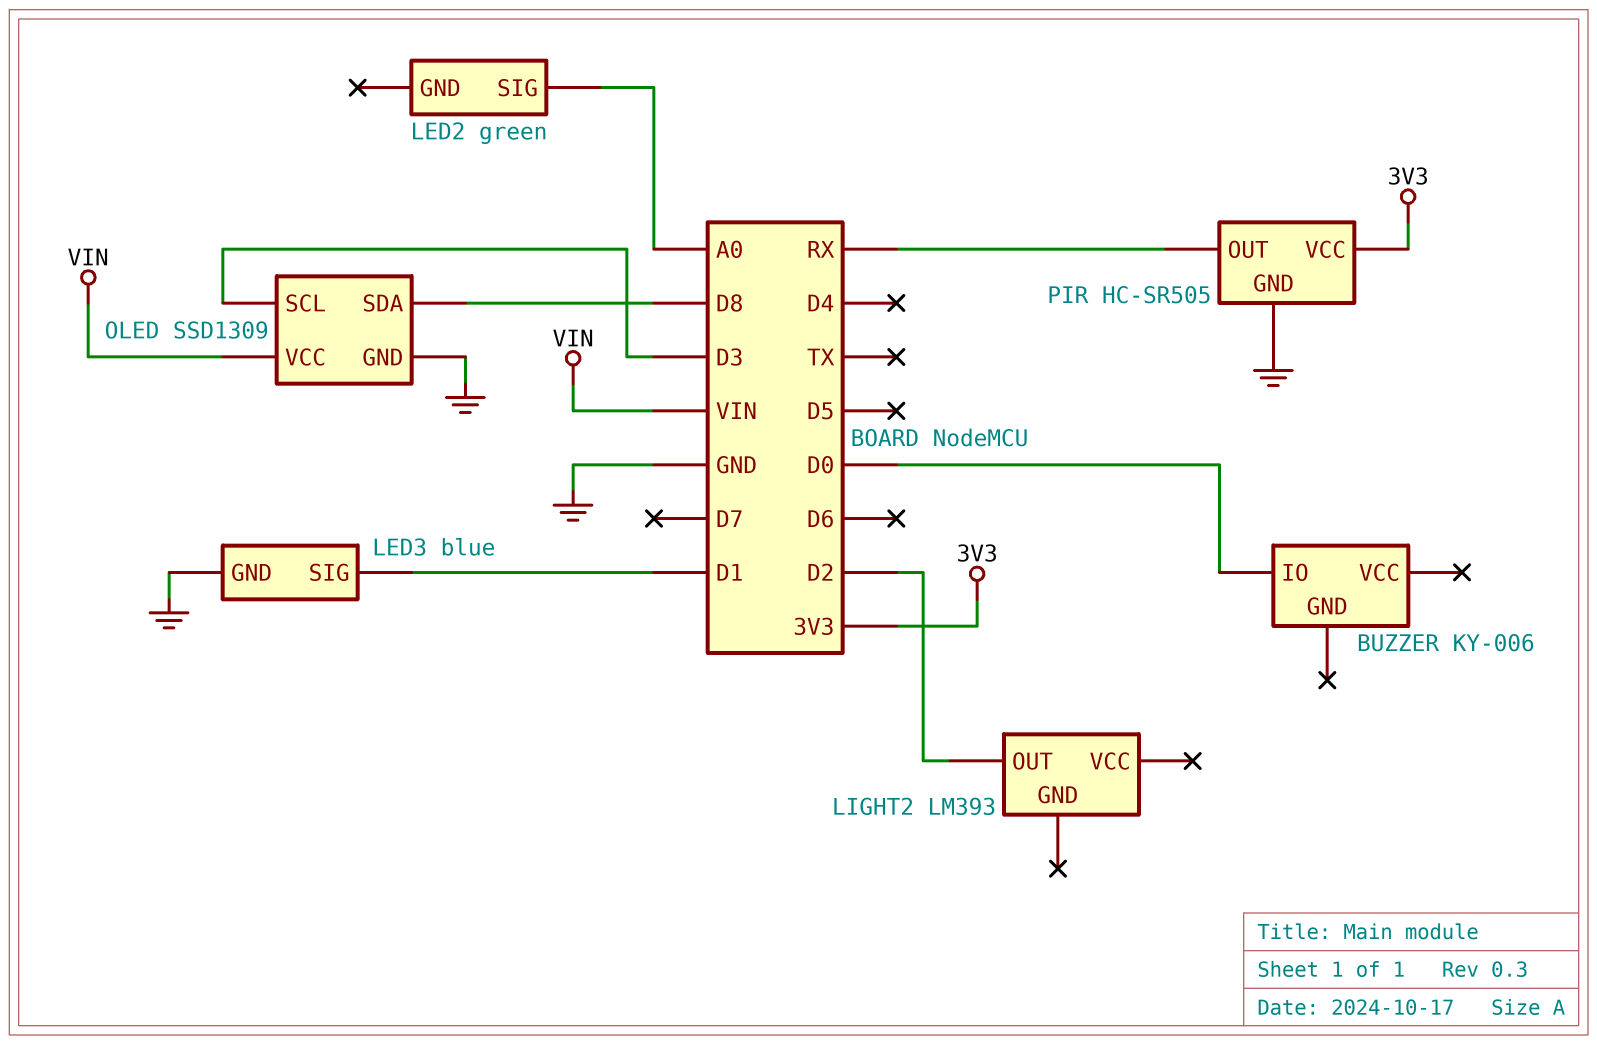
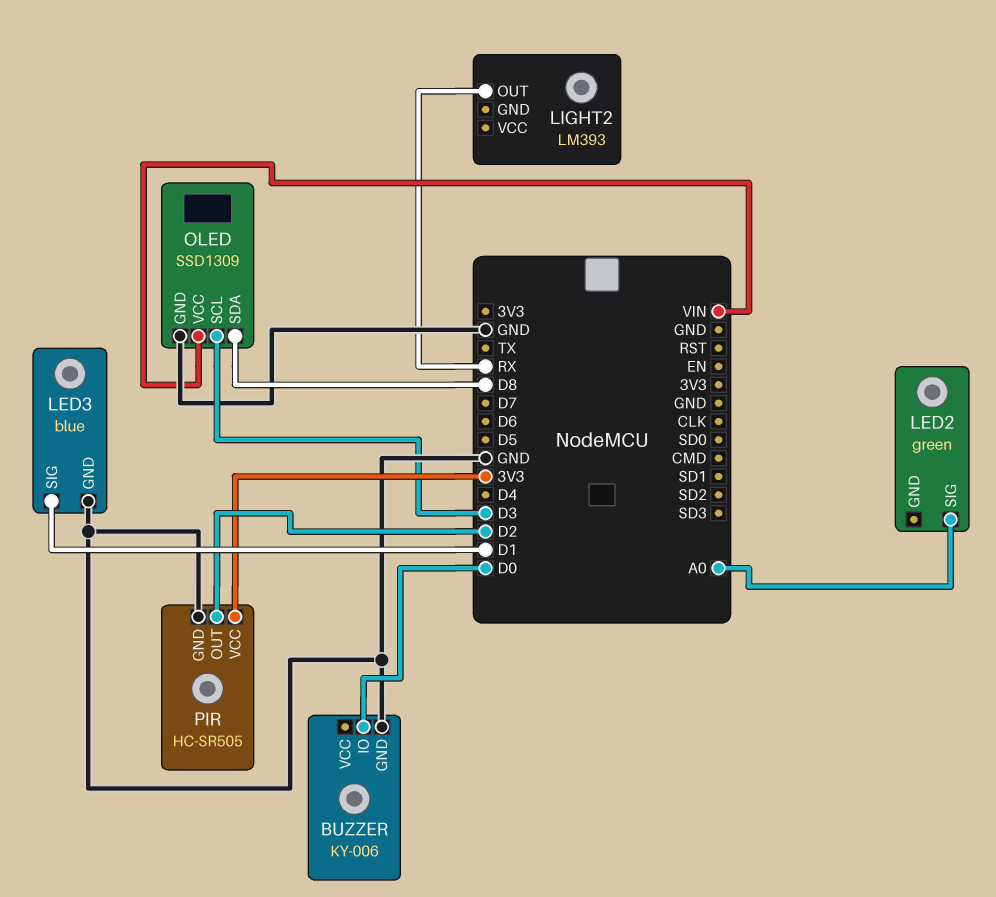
BUZZER pin GND: none -> GND
LIGHT2 pin OUT: D2 -> RX
PIR pin OUT: RX -> D2

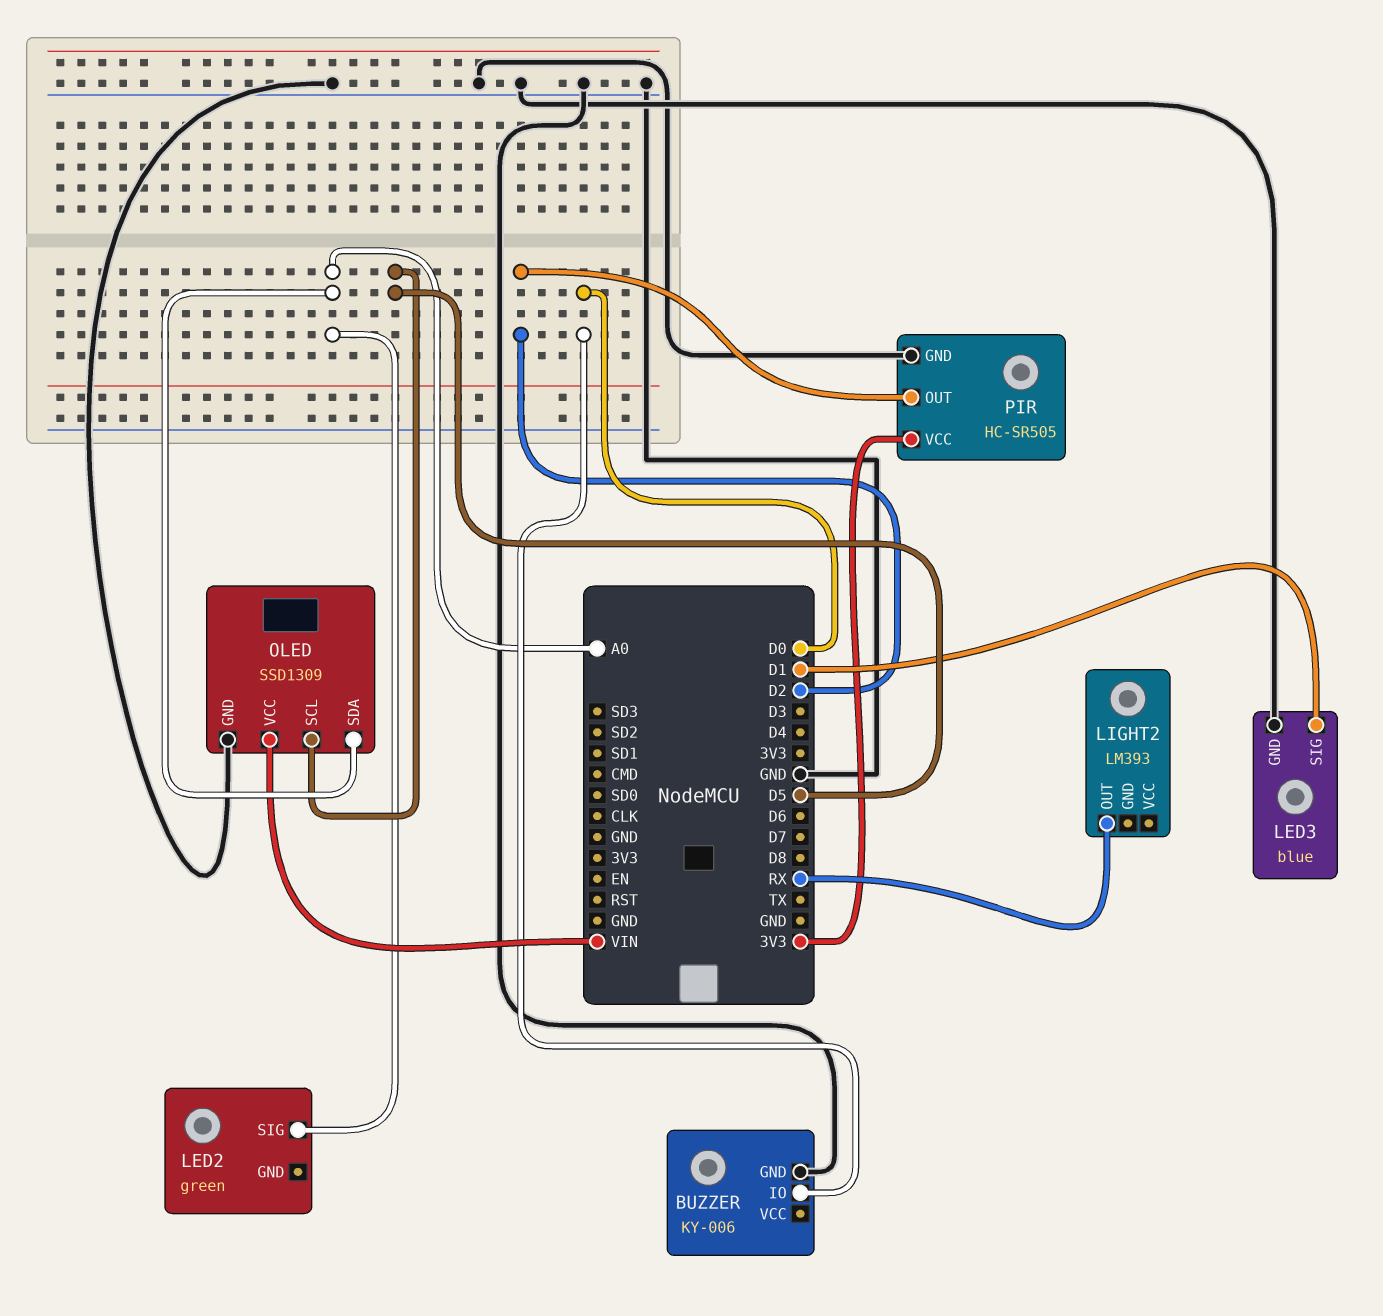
OLED pin SCL: D3 -> D5
OLED pin SDA: D8 -> A0

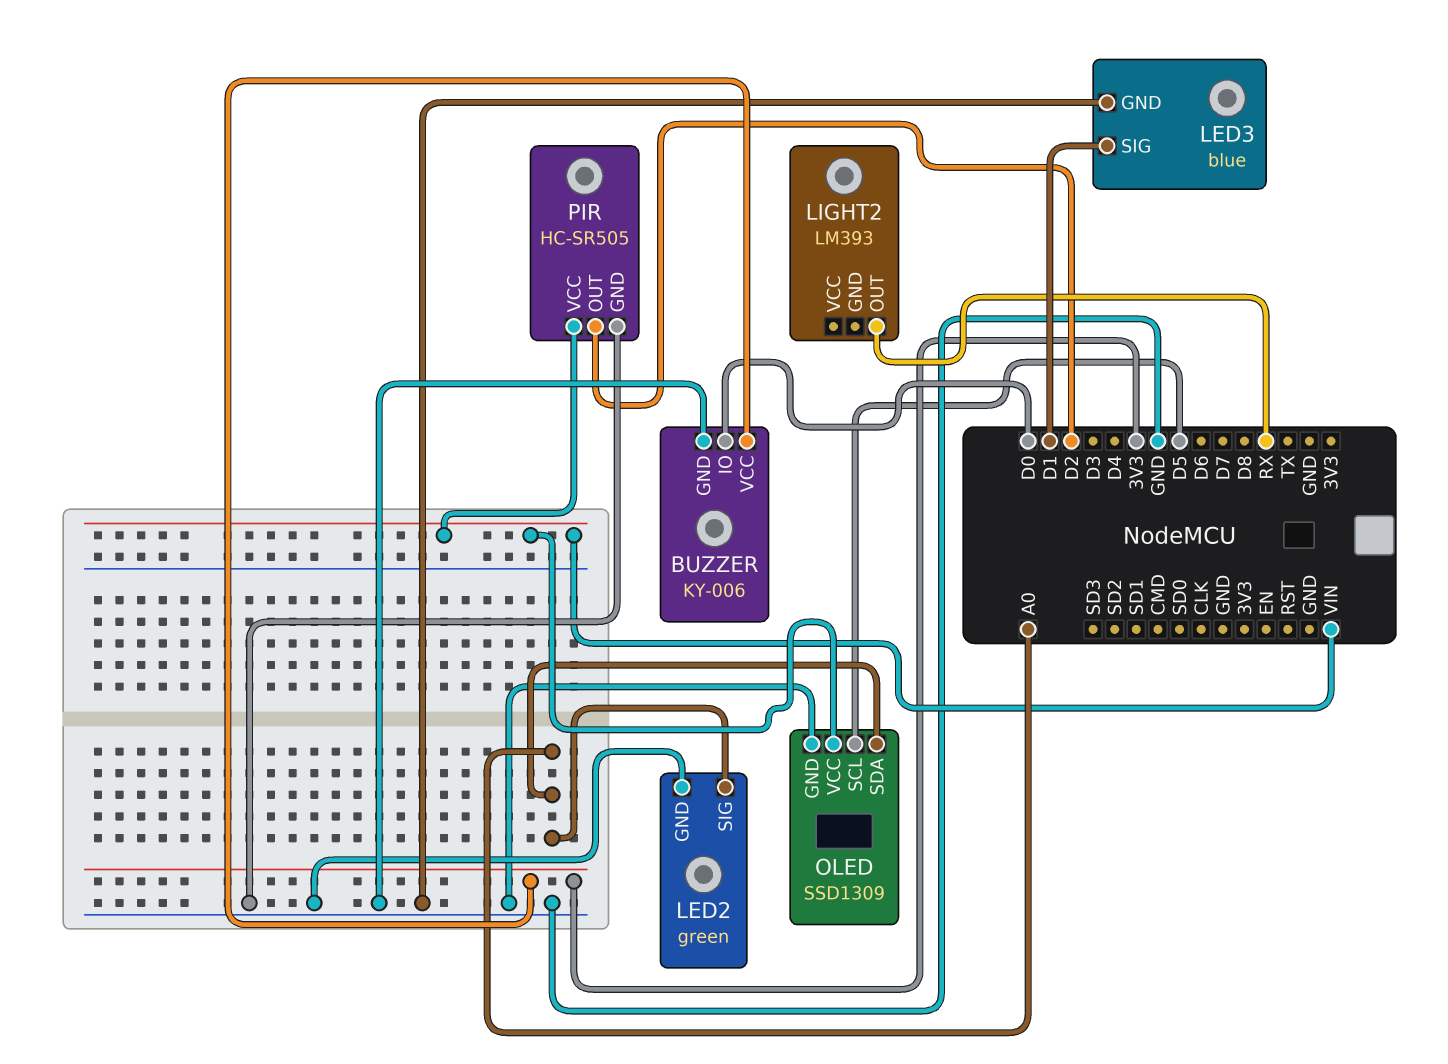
BUZZER pin VCC: none -> 3V3
LED2 pin GND: none -> GND
PIR pin VCC: 3V3 -> VIN

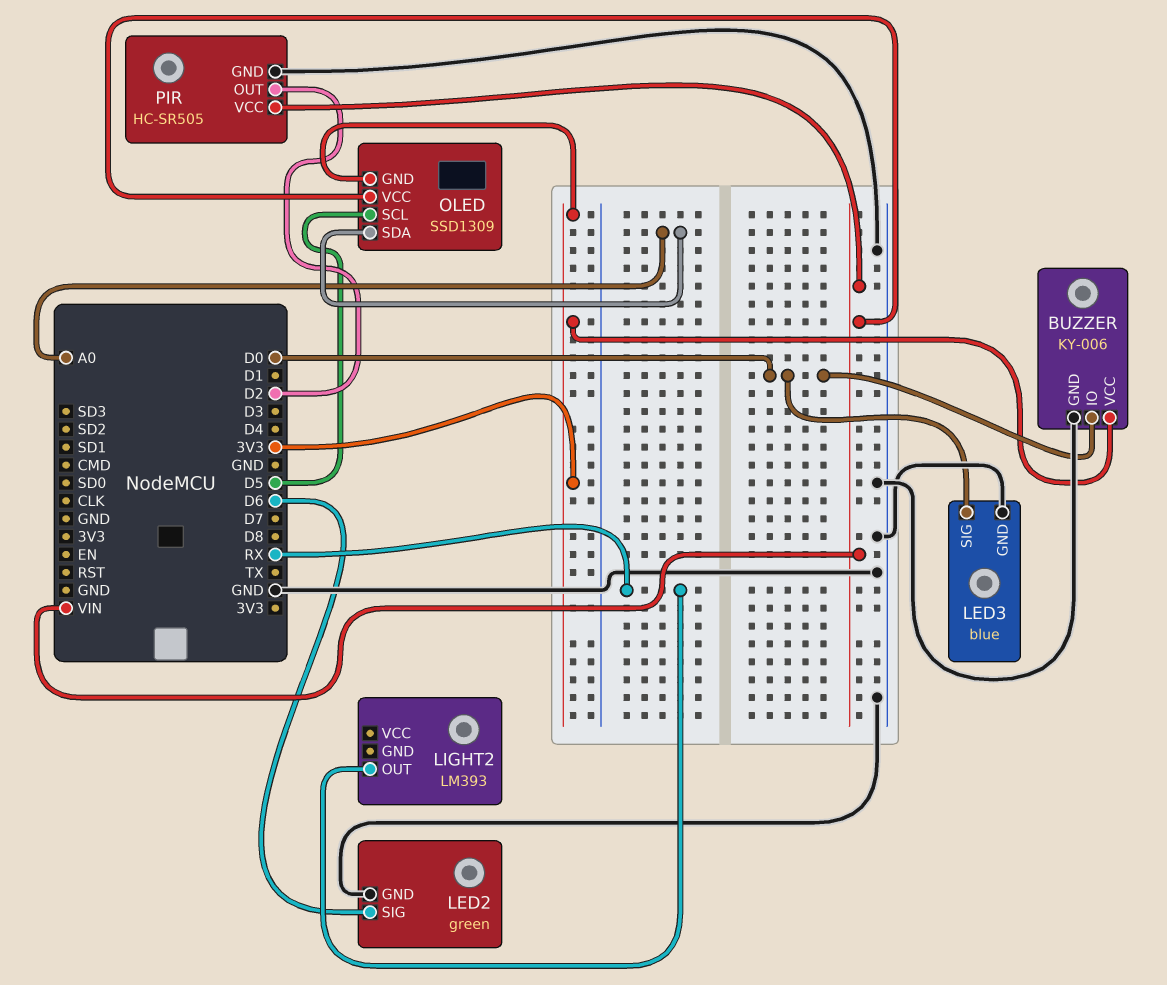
LED2 pin SIG: A0 -> D6
LED3 pin SIG: D1 -> D0
OLED pin GND: GND -> 3V3

